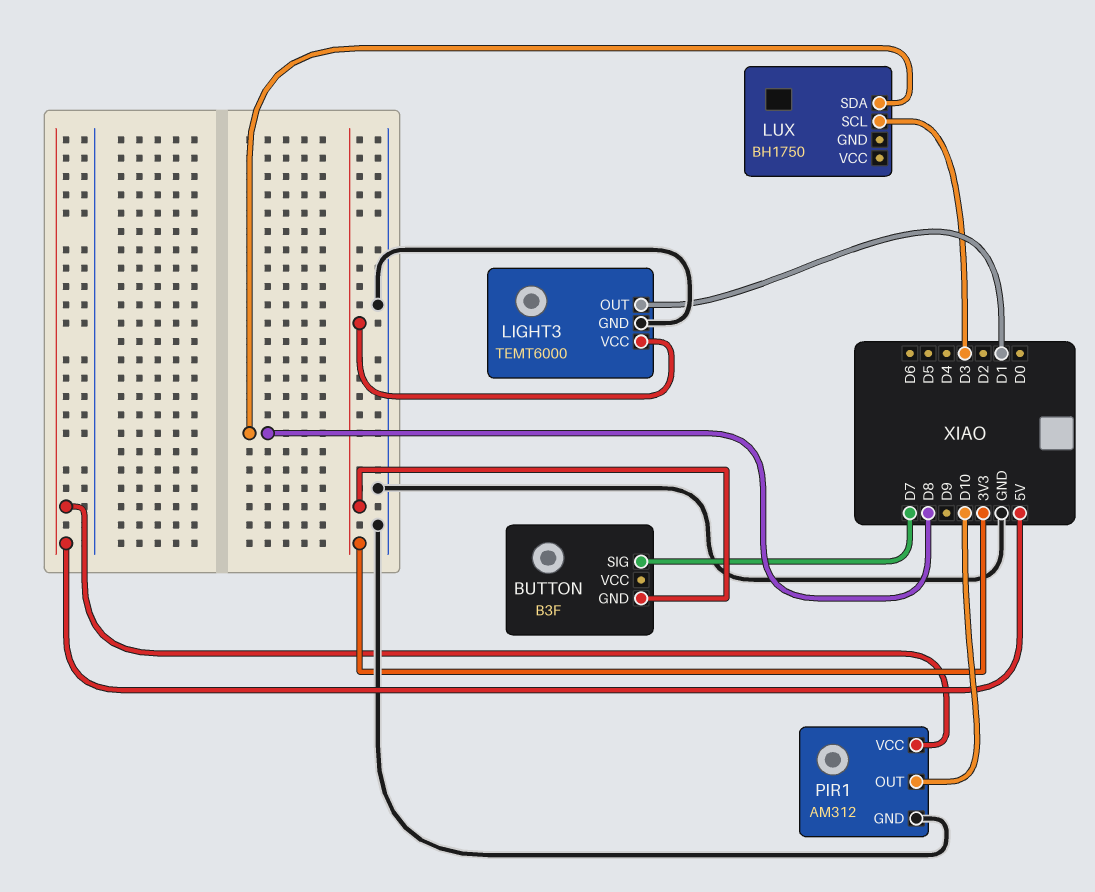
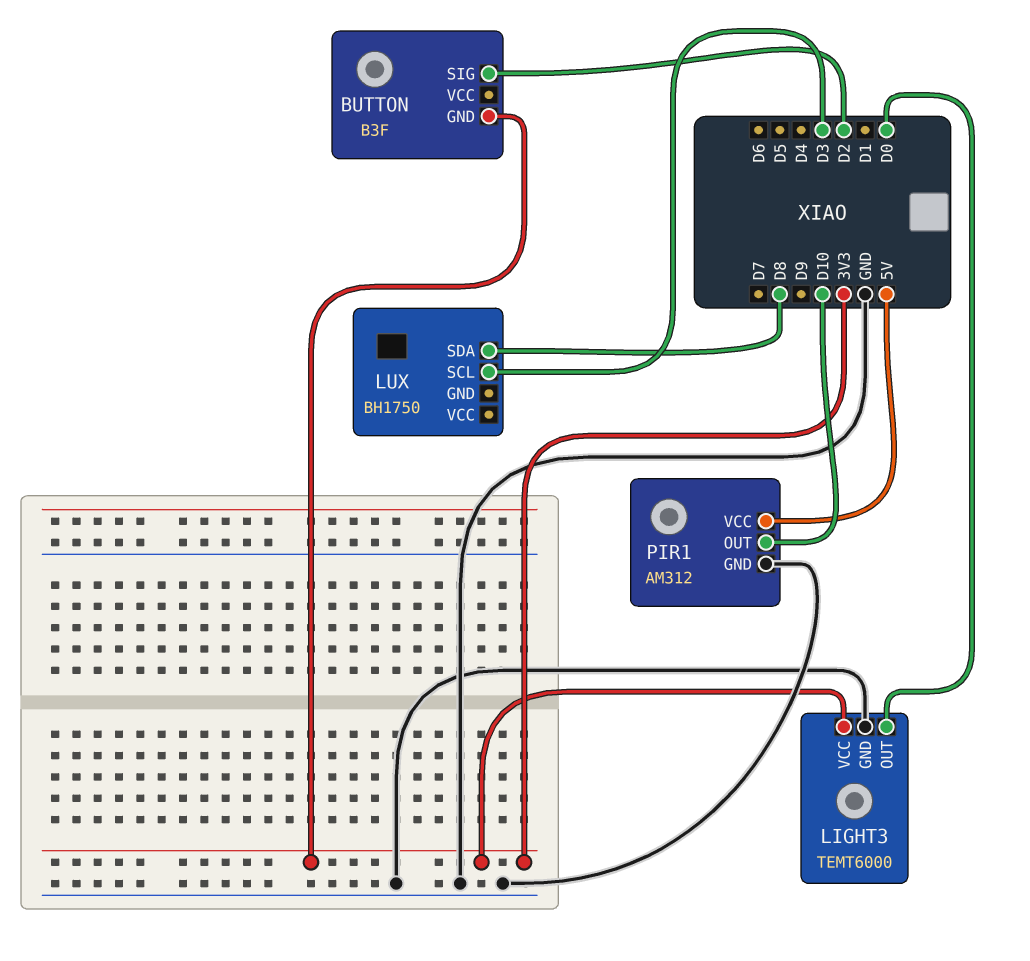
BUTTON pin SIG: D7 -> D2
LIGHT3 pin OUT: D1 -> D0

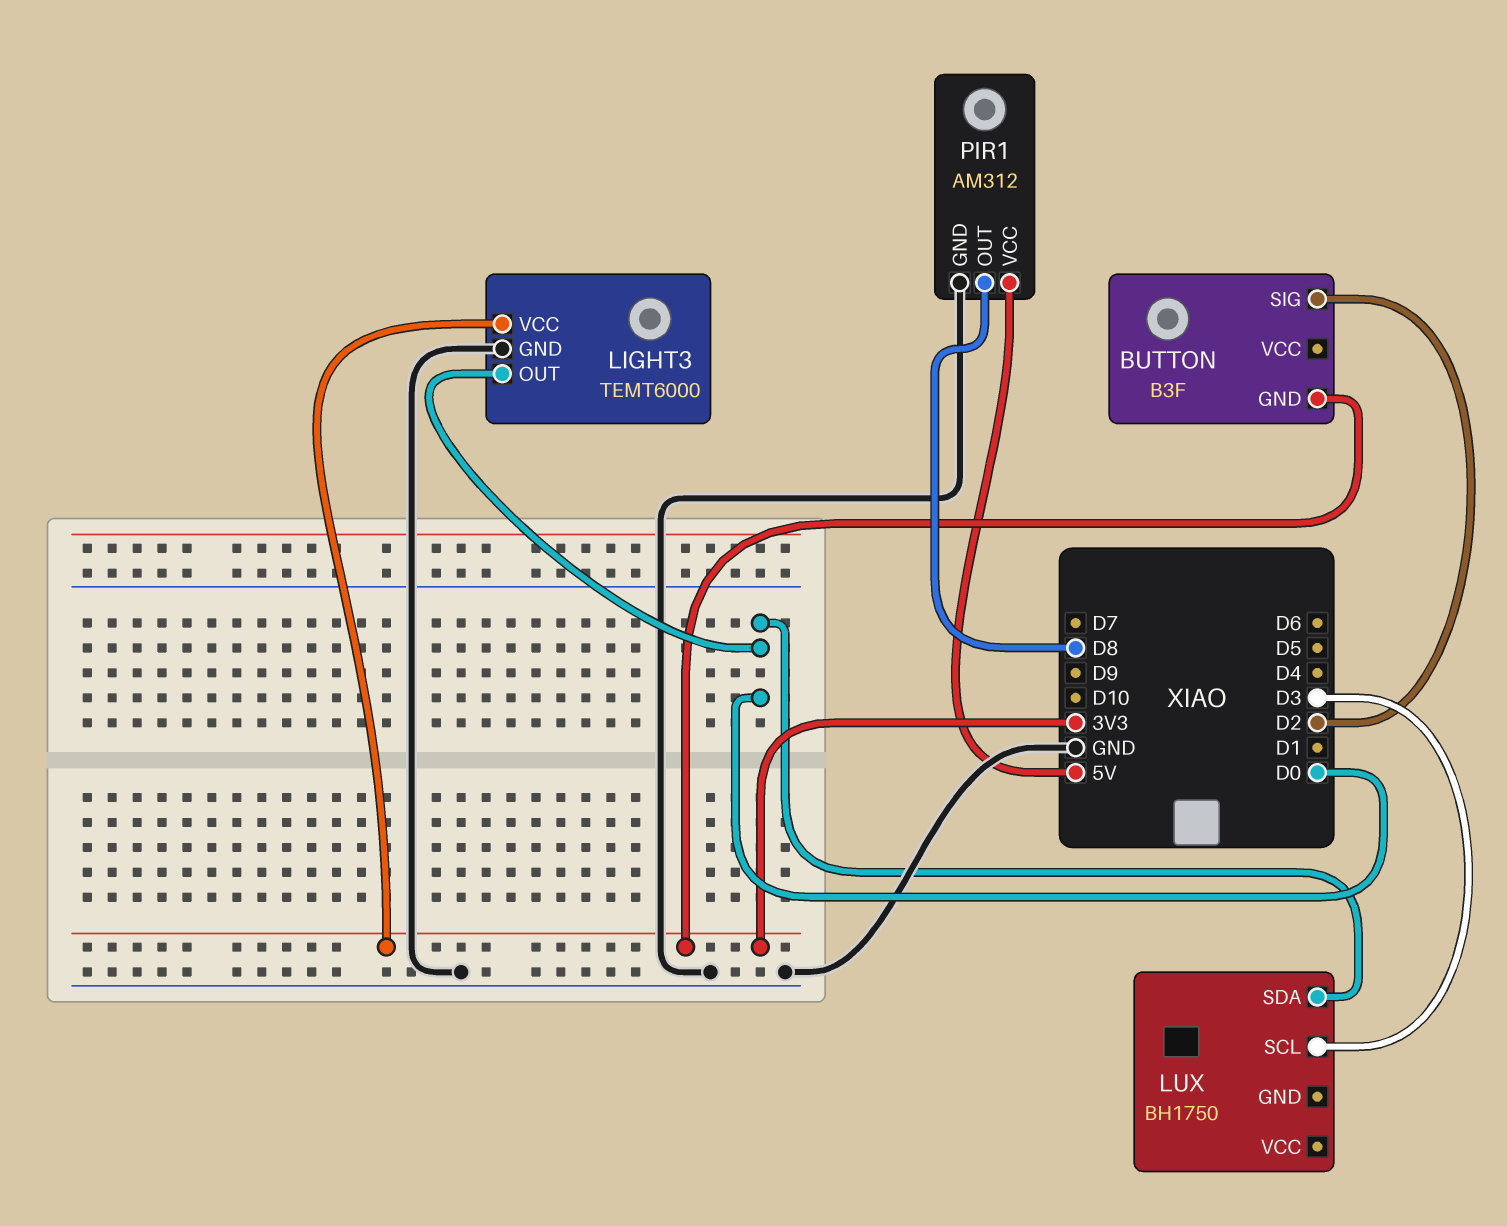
LUX pin SDA: D8 -> D0
PIR1 pin OUT: D10 -> D8

